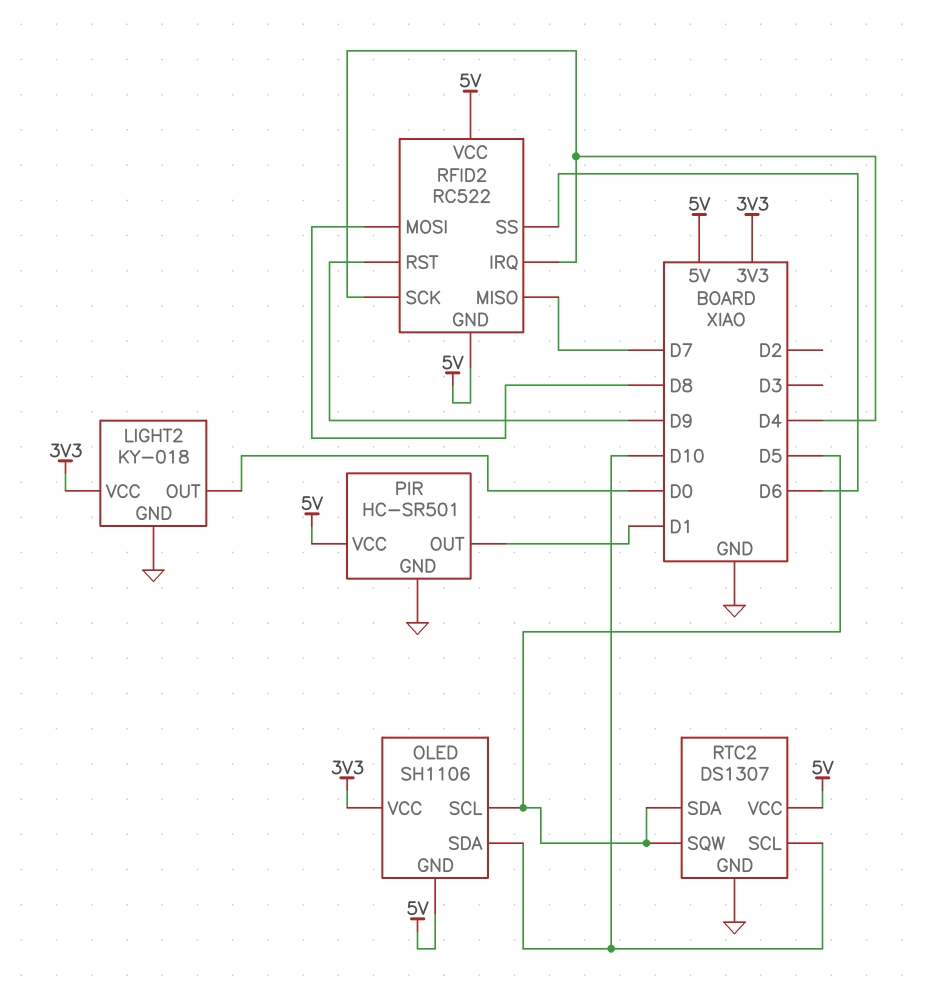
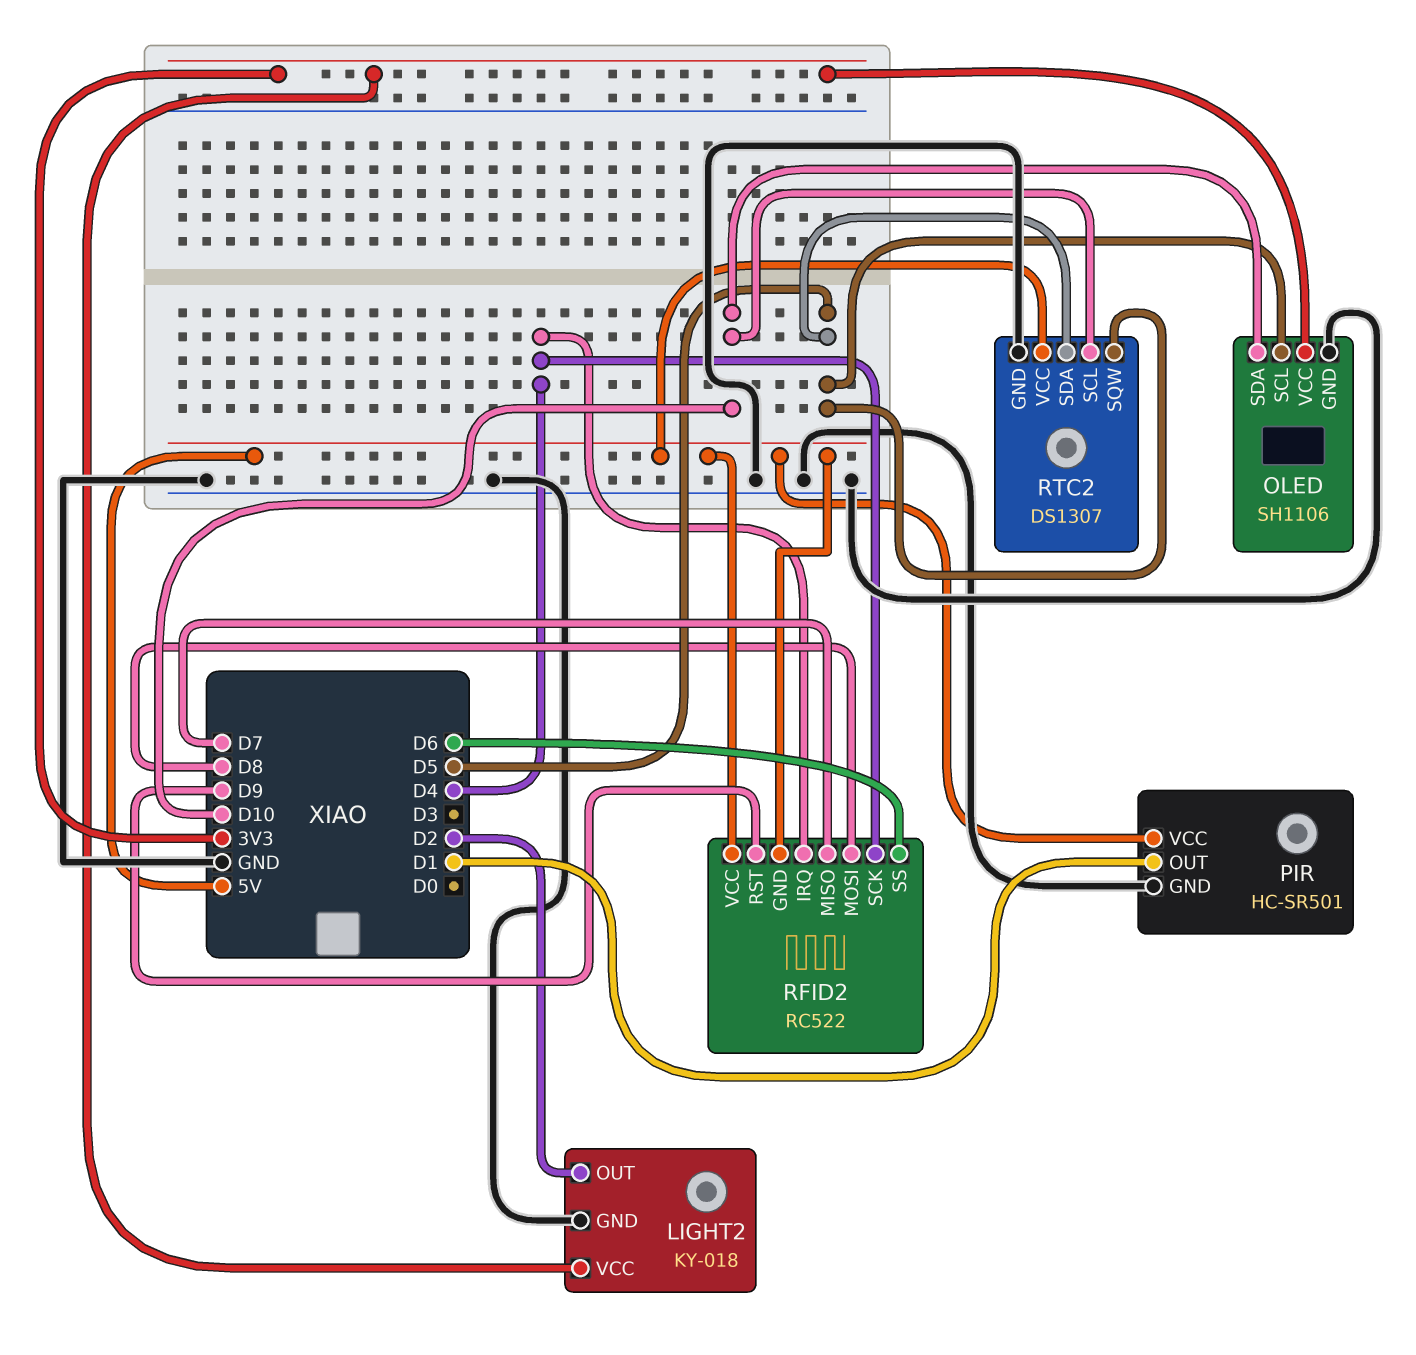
LIGHT2 pin OUT: D0 -> D2
OLED pin GND: 5V -> GND

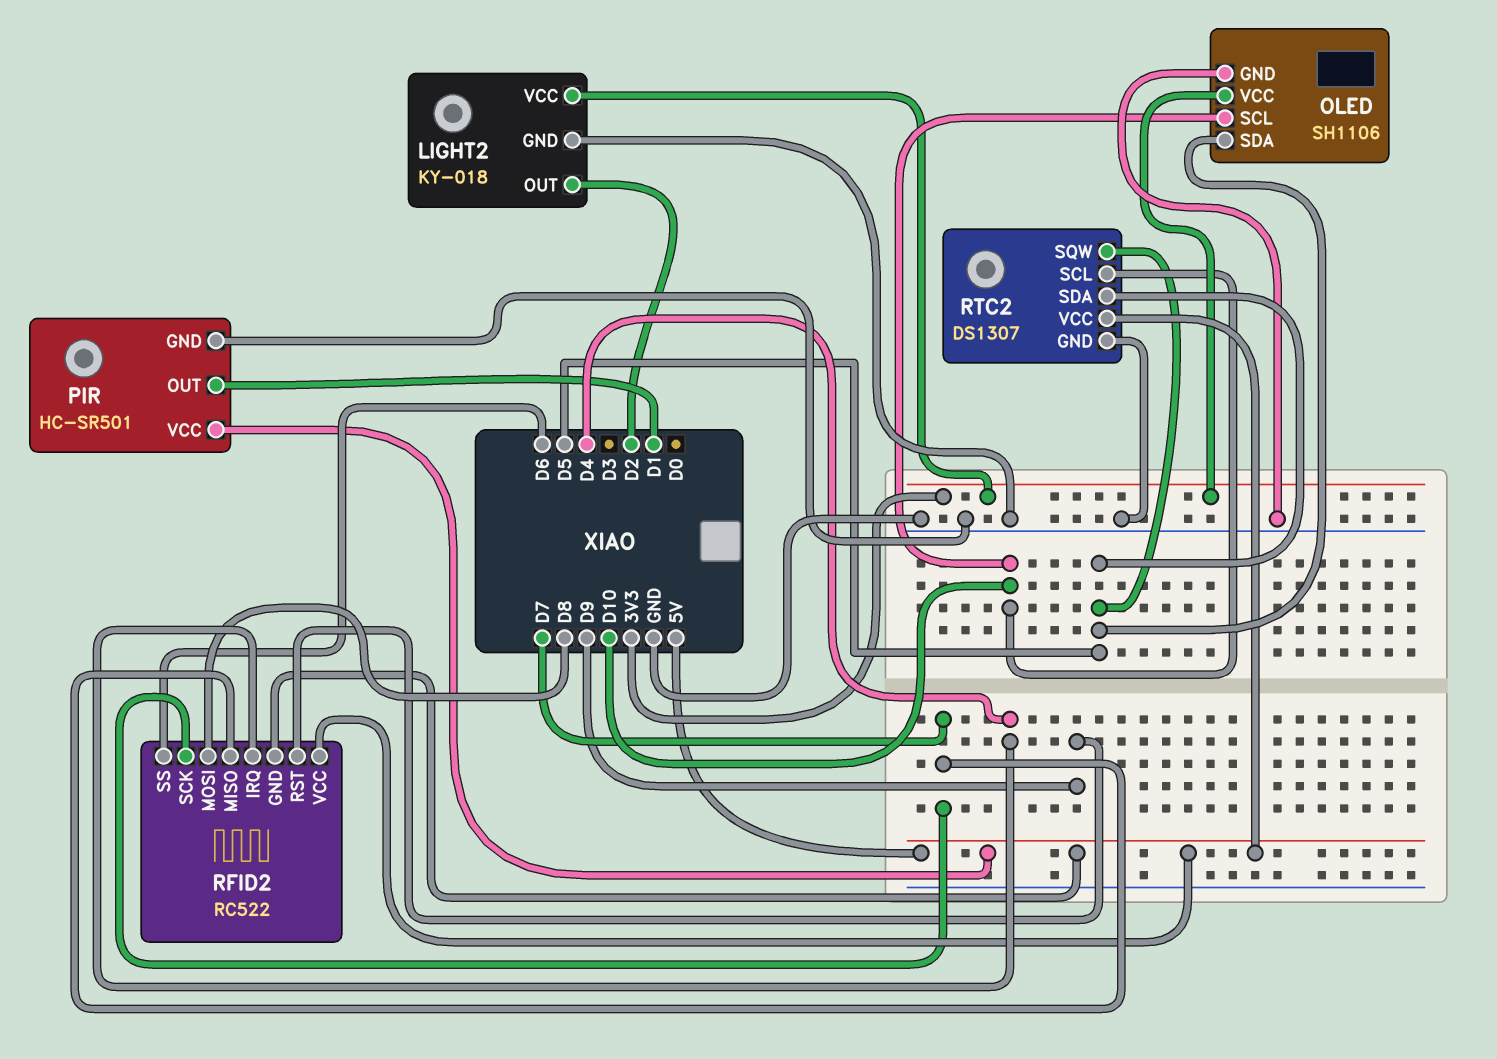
OLED pin SCL: D5 -> D10
OLED pin SDA: D10 -> D5
RFID2 pin SCK: D4 -> D7

